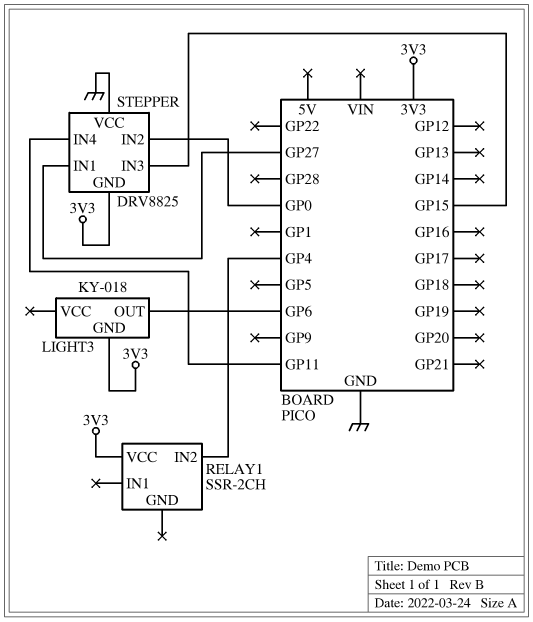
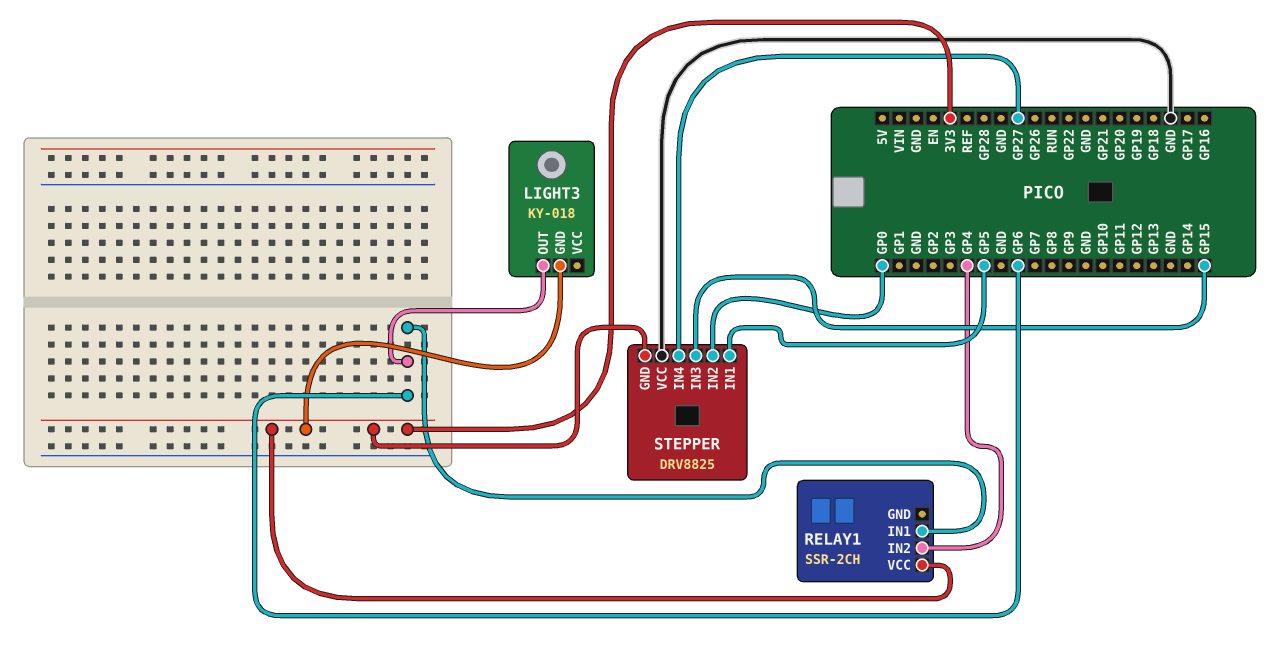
RELAY1 pin IN1: none -> GP6
STEPPER pin IN1: GP27 -> GP5
STEPPER pin IN4: GP11 -> GP27

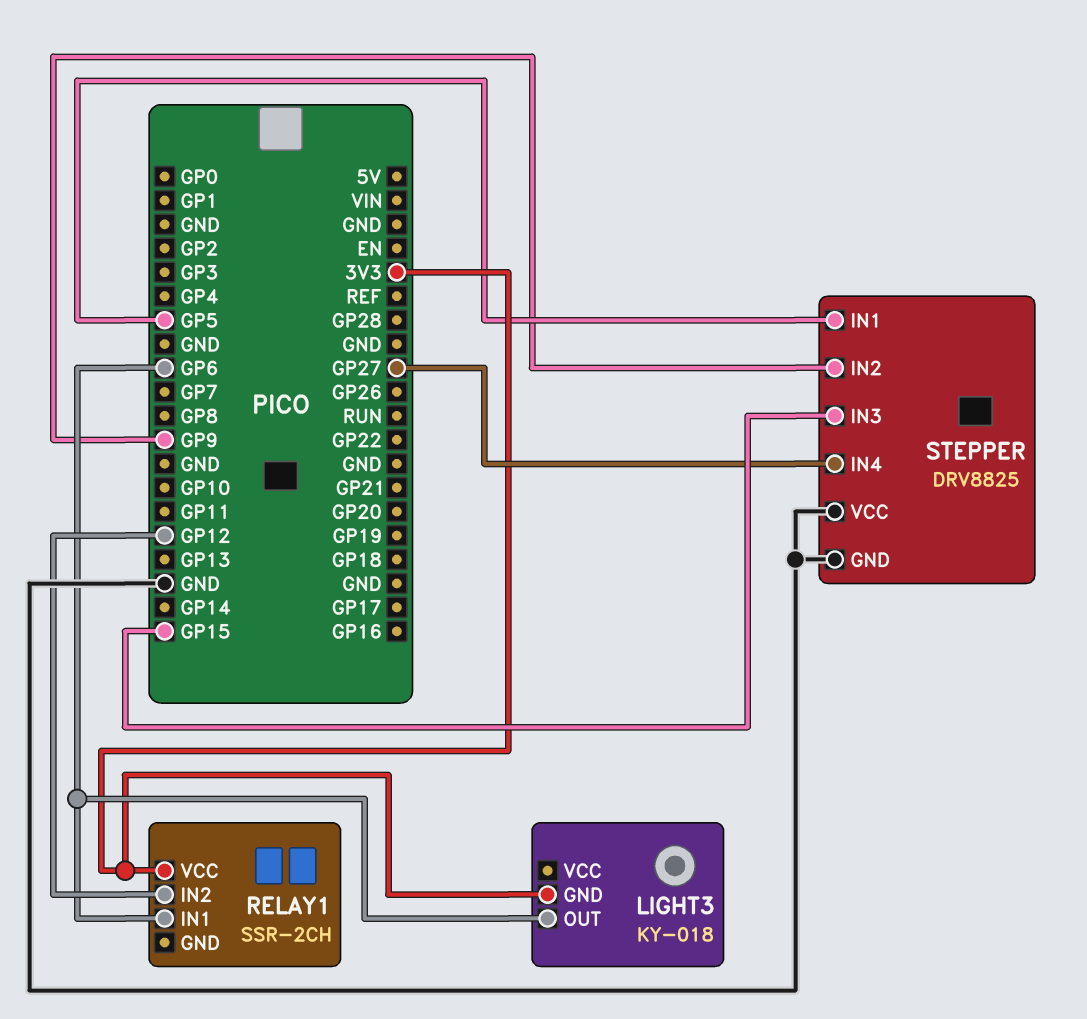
RELAY1 pin IN2: GP4 -> GP12
STEPPER pin GND: 3V3 -> GND
STEPPER pin IN2: GP0 -> GP9

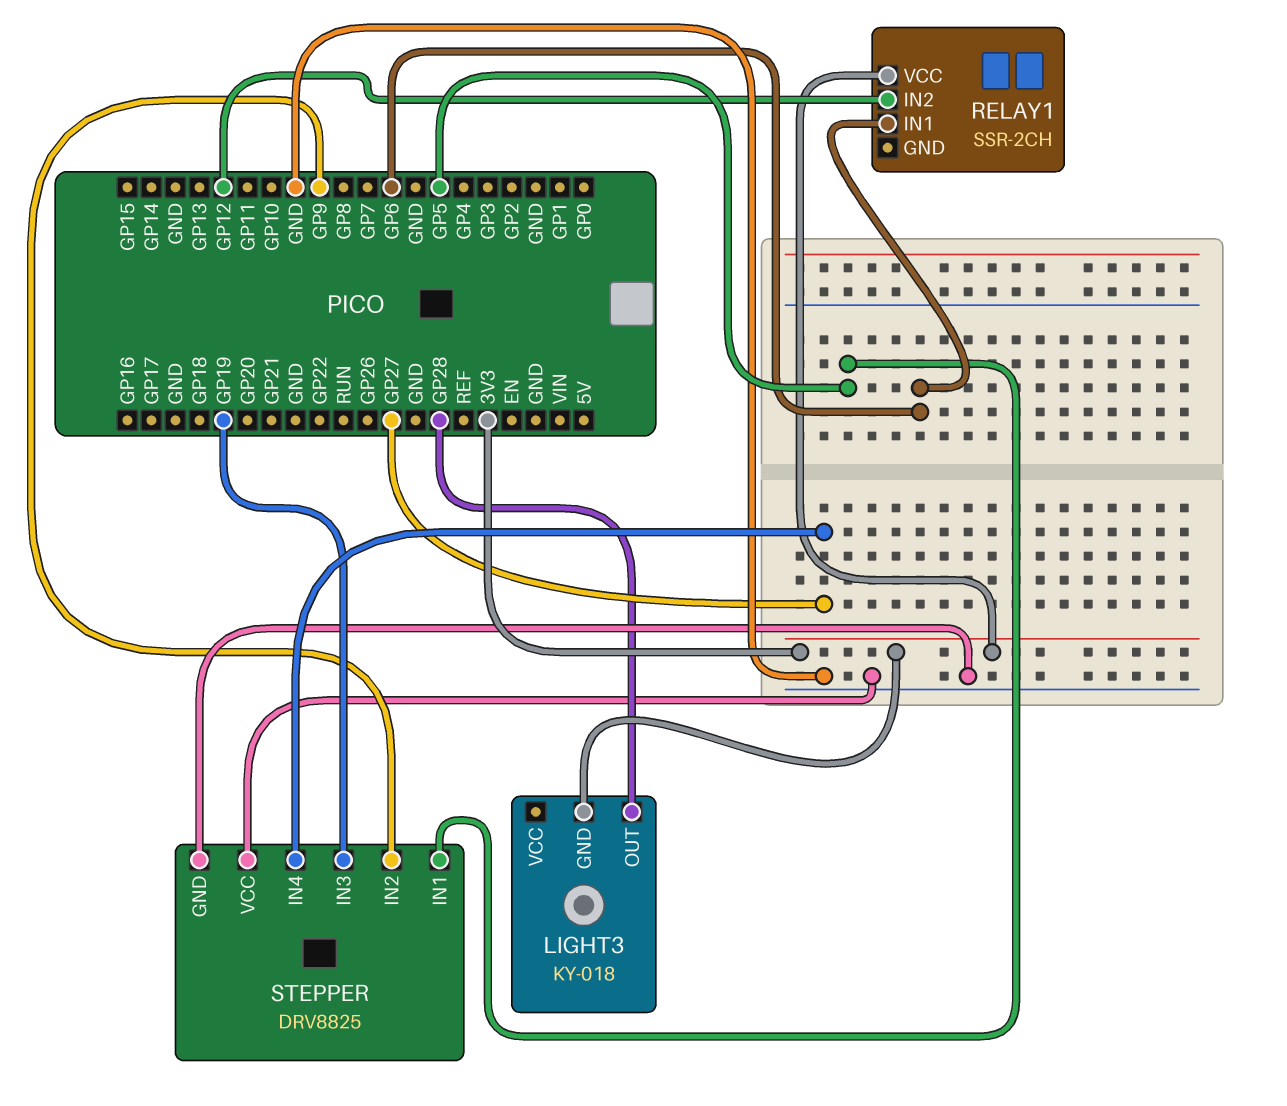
LIGHT3 pin OUT: GP6 -> GP28
STEPPER pin IN3: GP15 -> GP19

